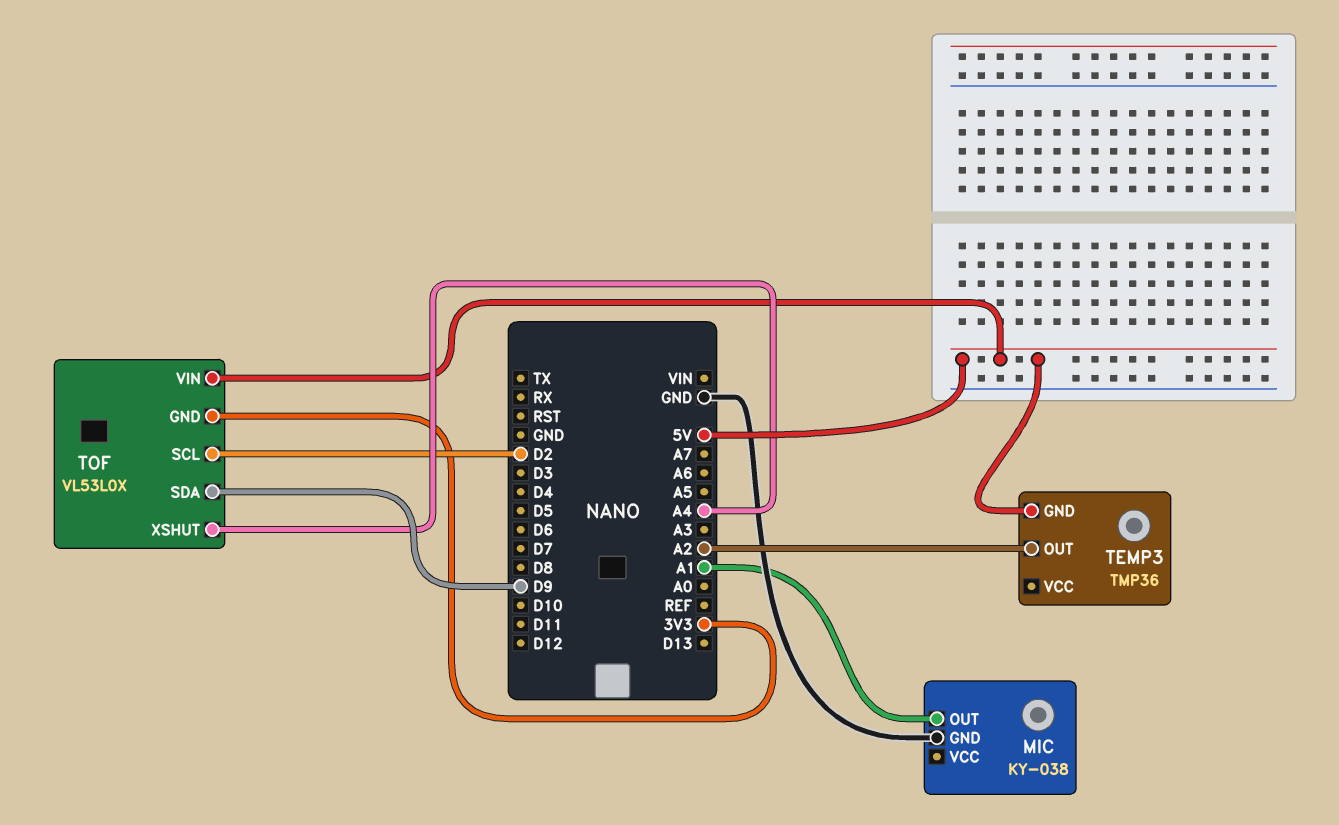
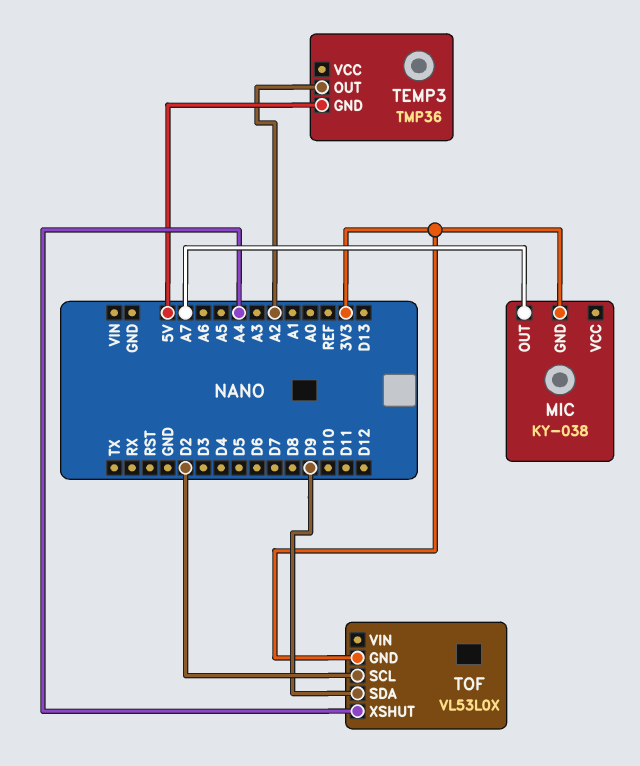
MIC pin GND: GND -> 3V3
MIC pin OUT: A1 -> A7
TOF pin VIN: 5V -> none

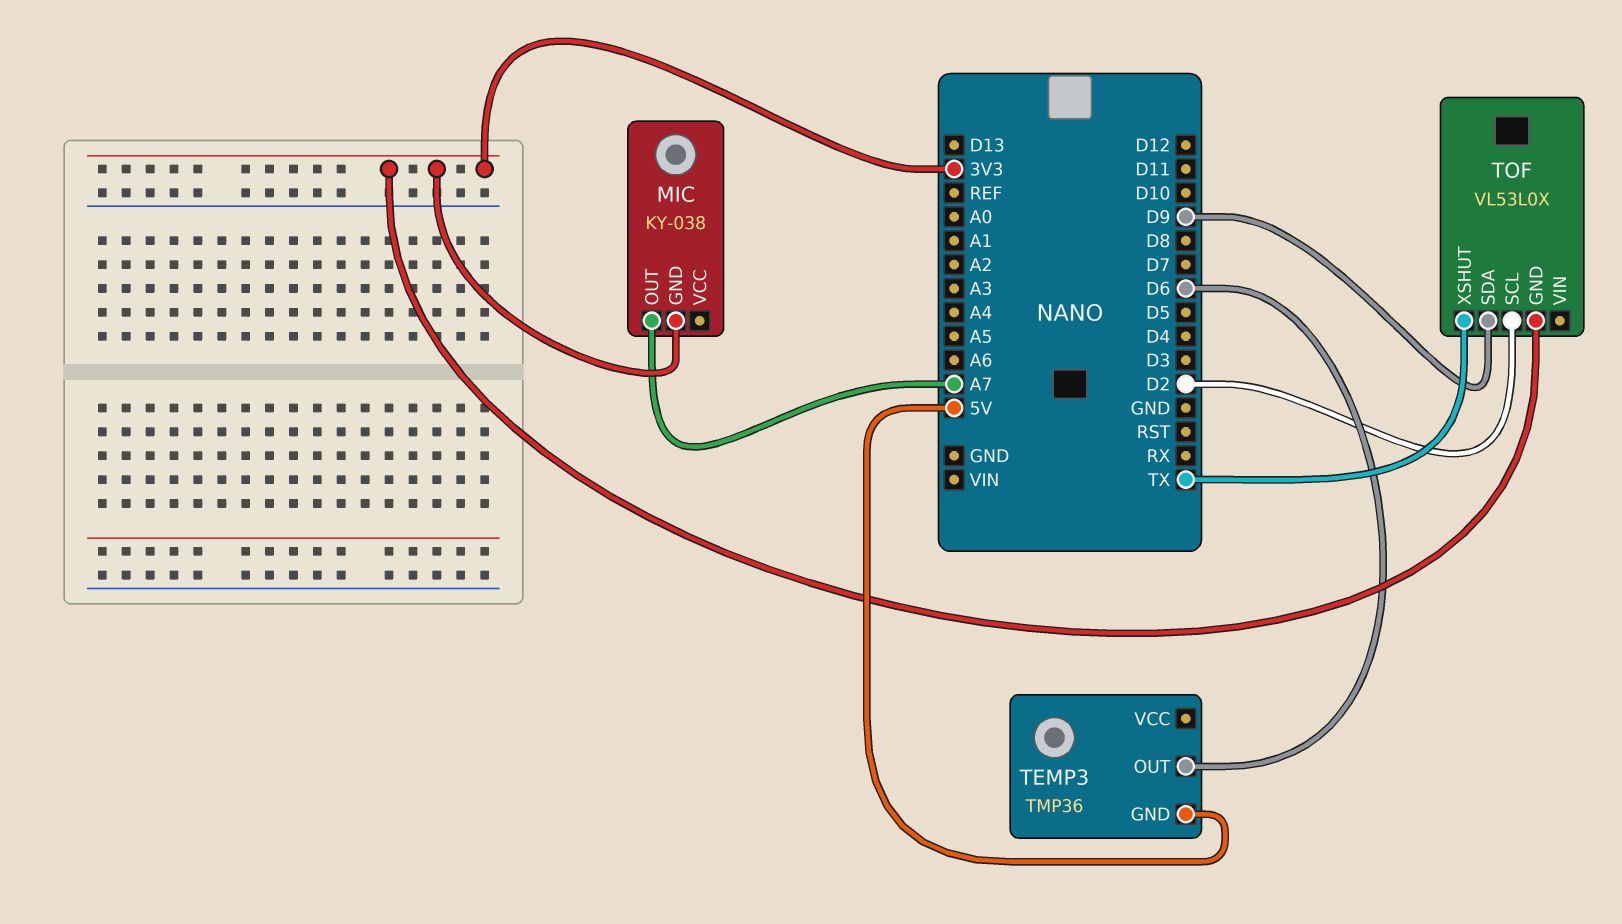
TEMP3 pin OUT: A2 -> D6
TOF pin XSHUT: A4 -> TX

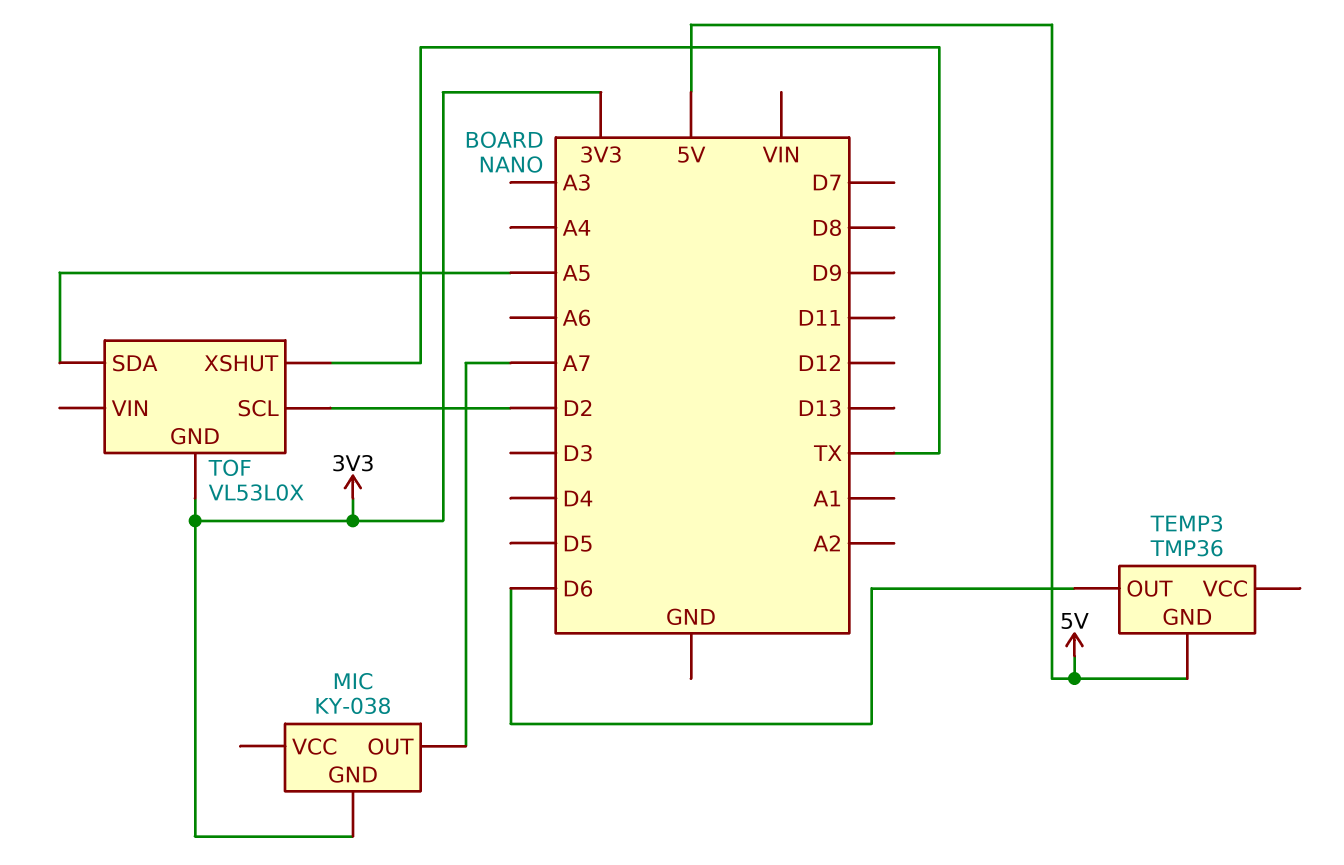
TOF pin SDA: D9 -> A5

